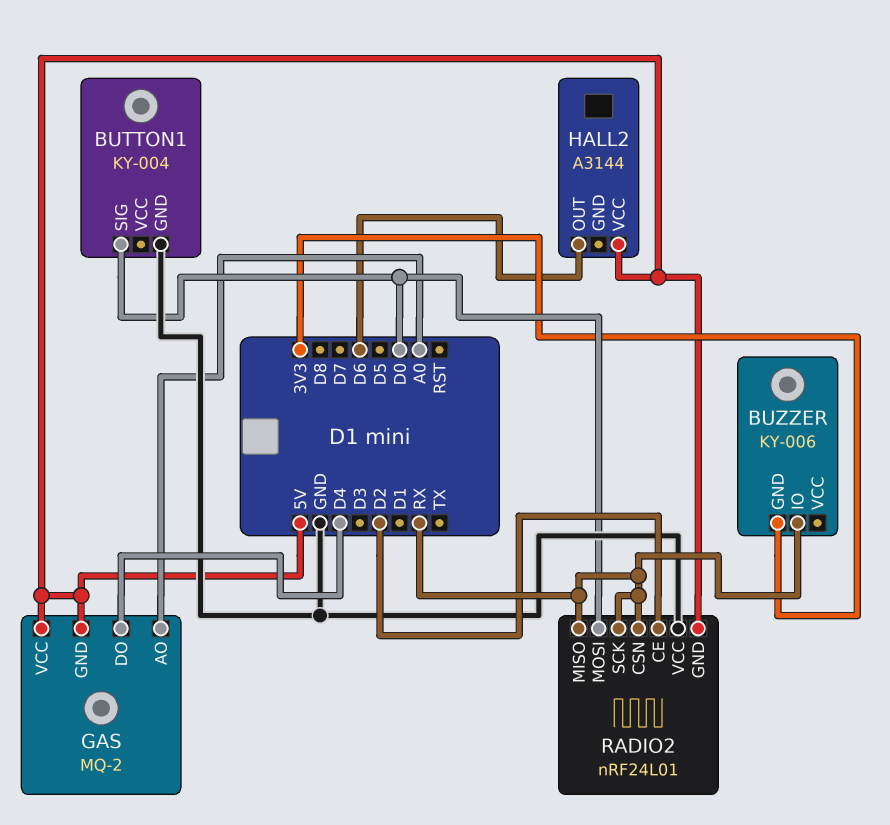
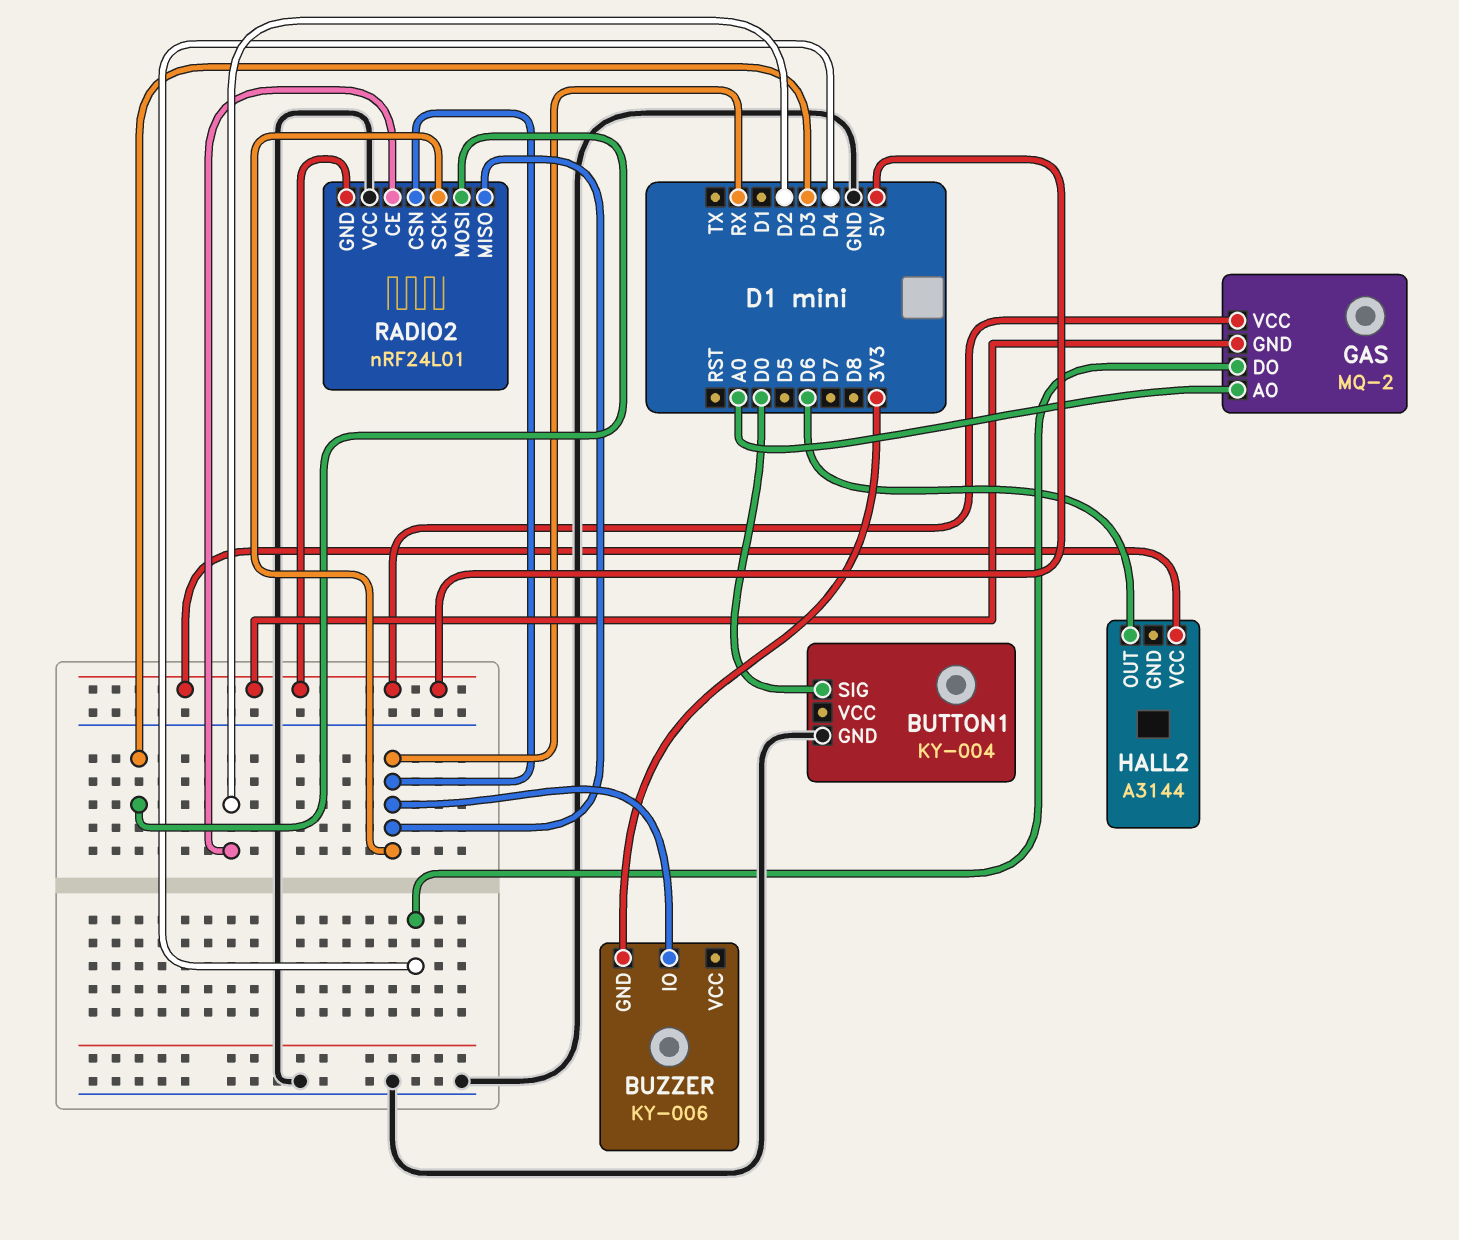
RADIO2 pin MOSI: D0 -> D3

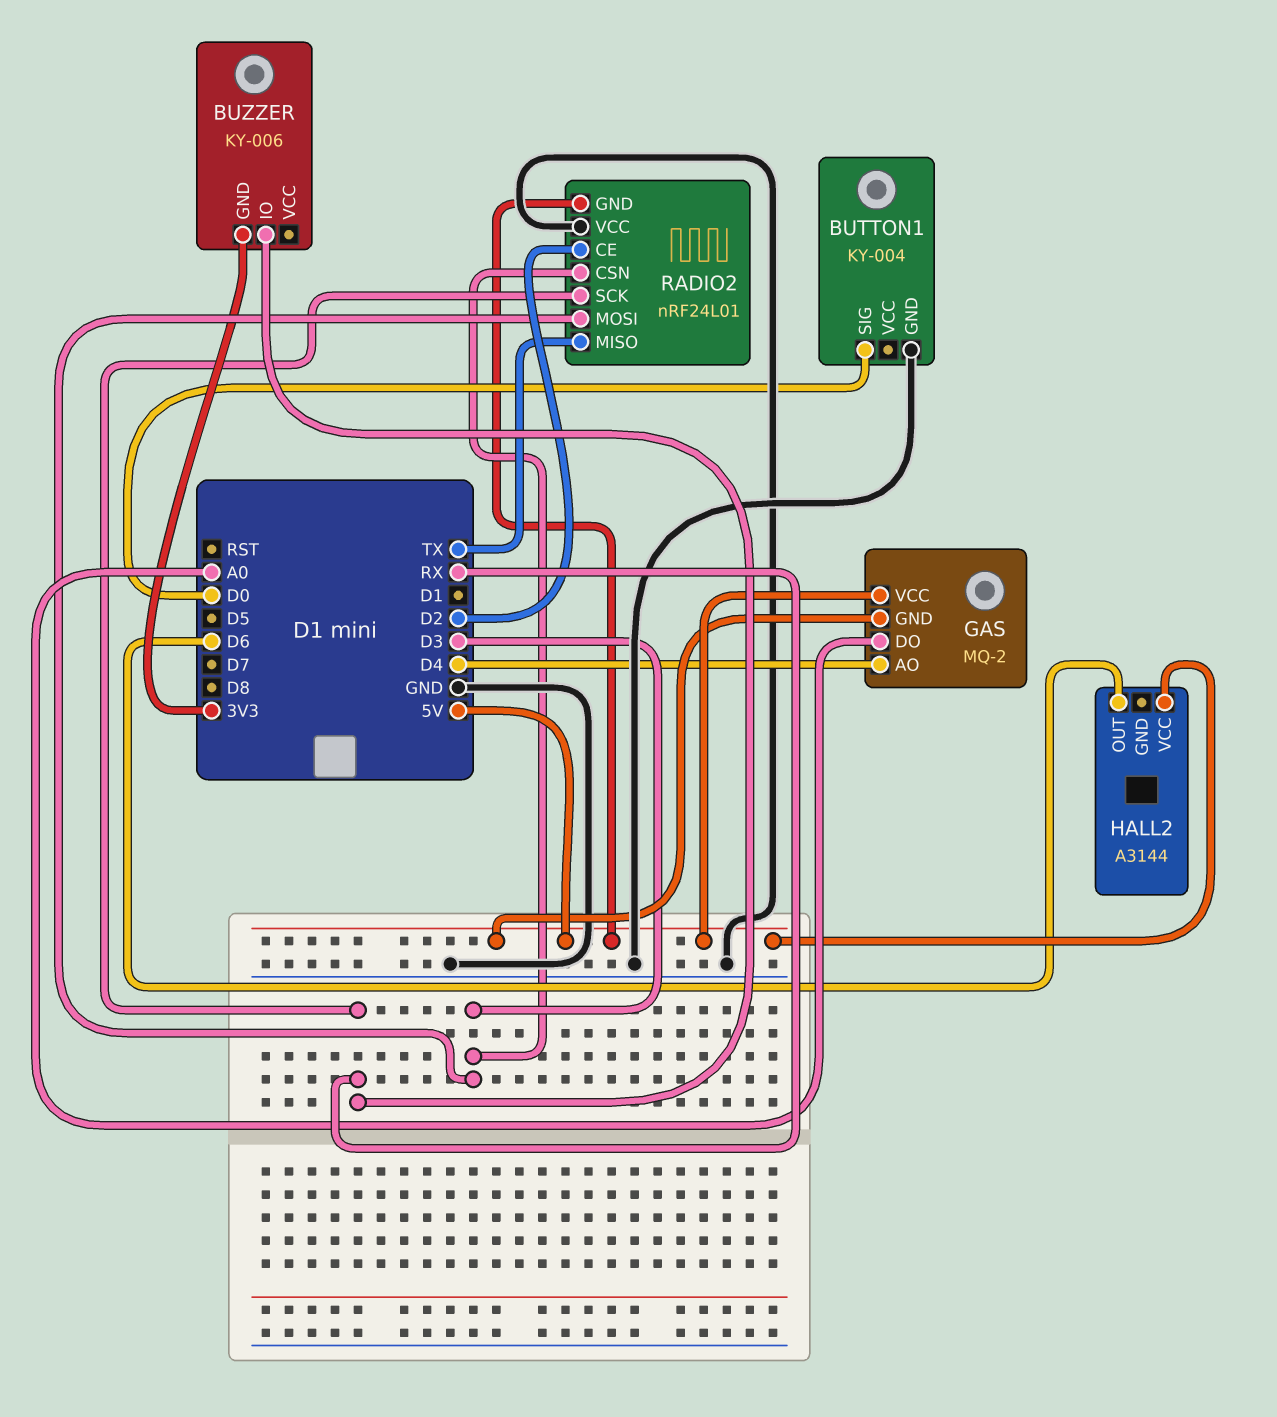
GAS pin AO: A0 -> D4
GAS pin DO: D4 -> A0
RADIO2 pin CSN: RX -> D3
RADIO2 pin MISO: RX -> TX

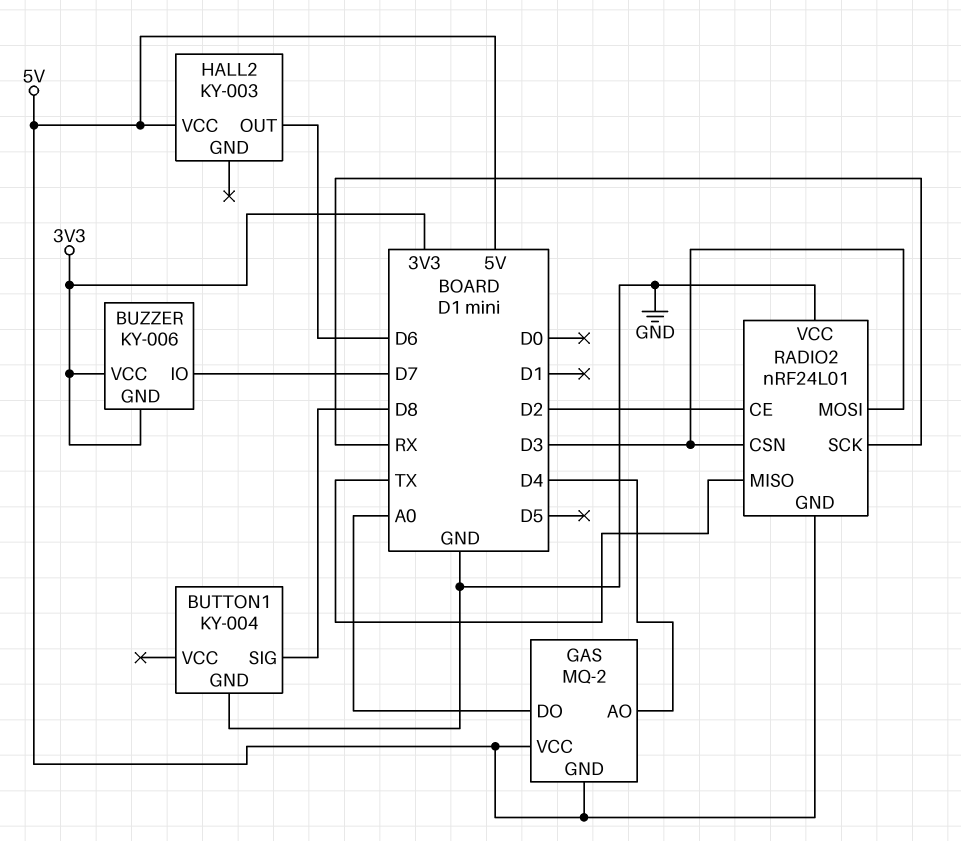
BUTTON1 pin SIG: D0 -> D8
BUZZER pin IO: RX -> D7
BUZZER pin VCC: none -> 3V3
HALL2: A3144 -> KY-003

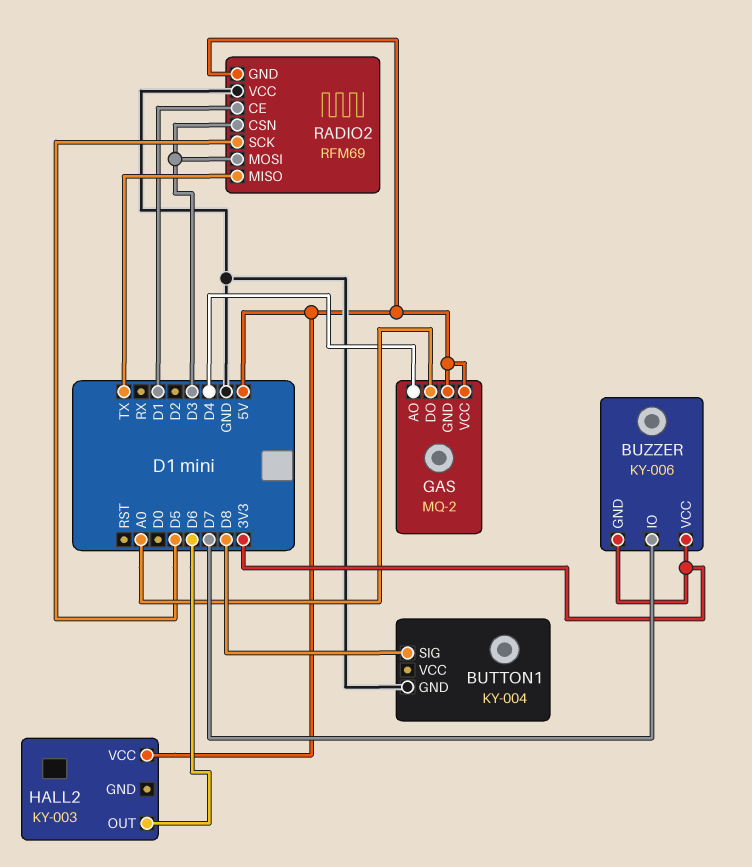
RADIO2: nRF24L01 -> RFM69
RADIO2 pin CE: D2 -> D1
RADIO2 pin SCK: RX -> D5

